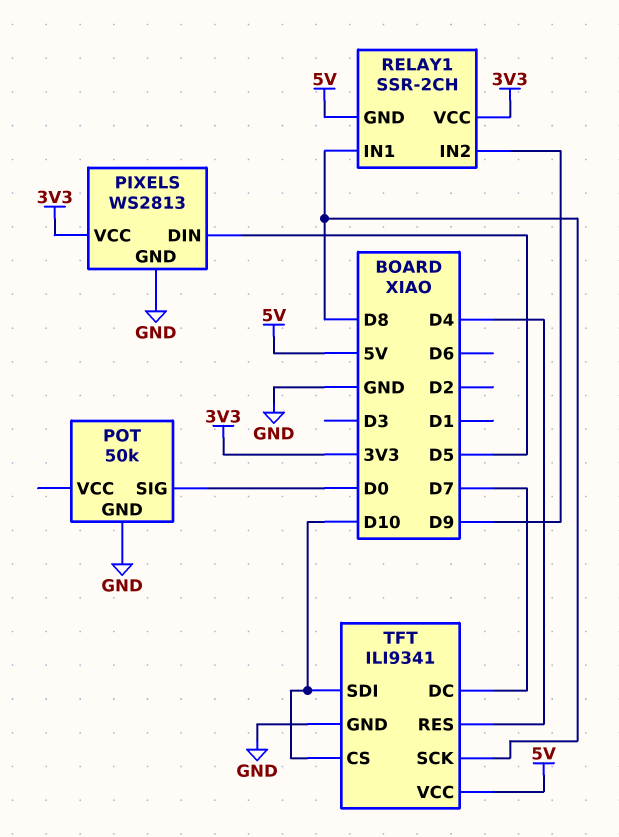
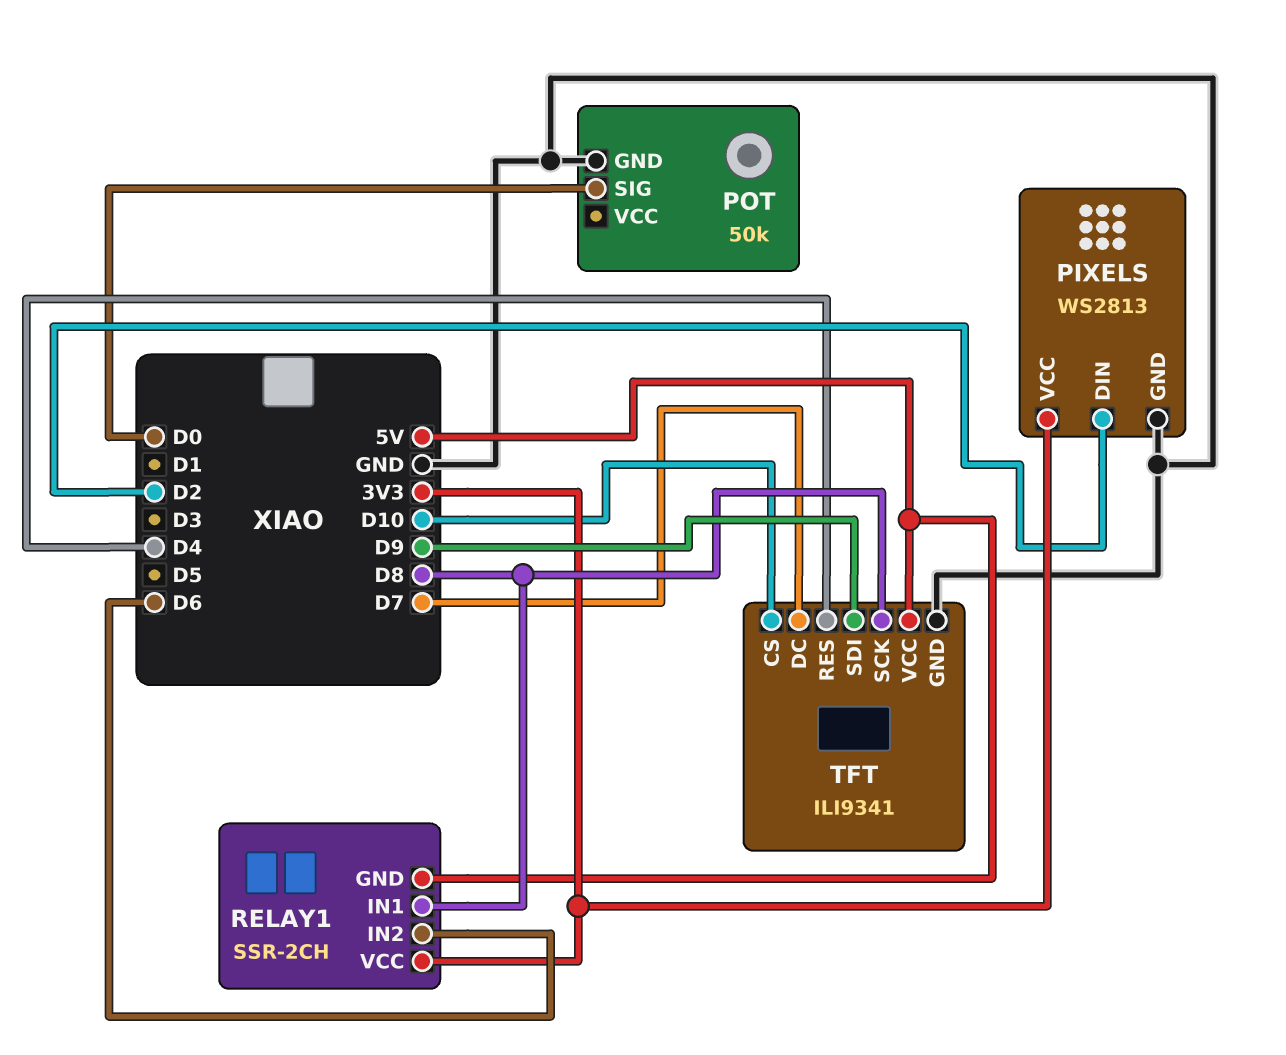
PIXELS pin DIN: D5 -> D2
RELAY1 pin IN2: D9 -> D6
TFT pin SDI: D10 -> D9

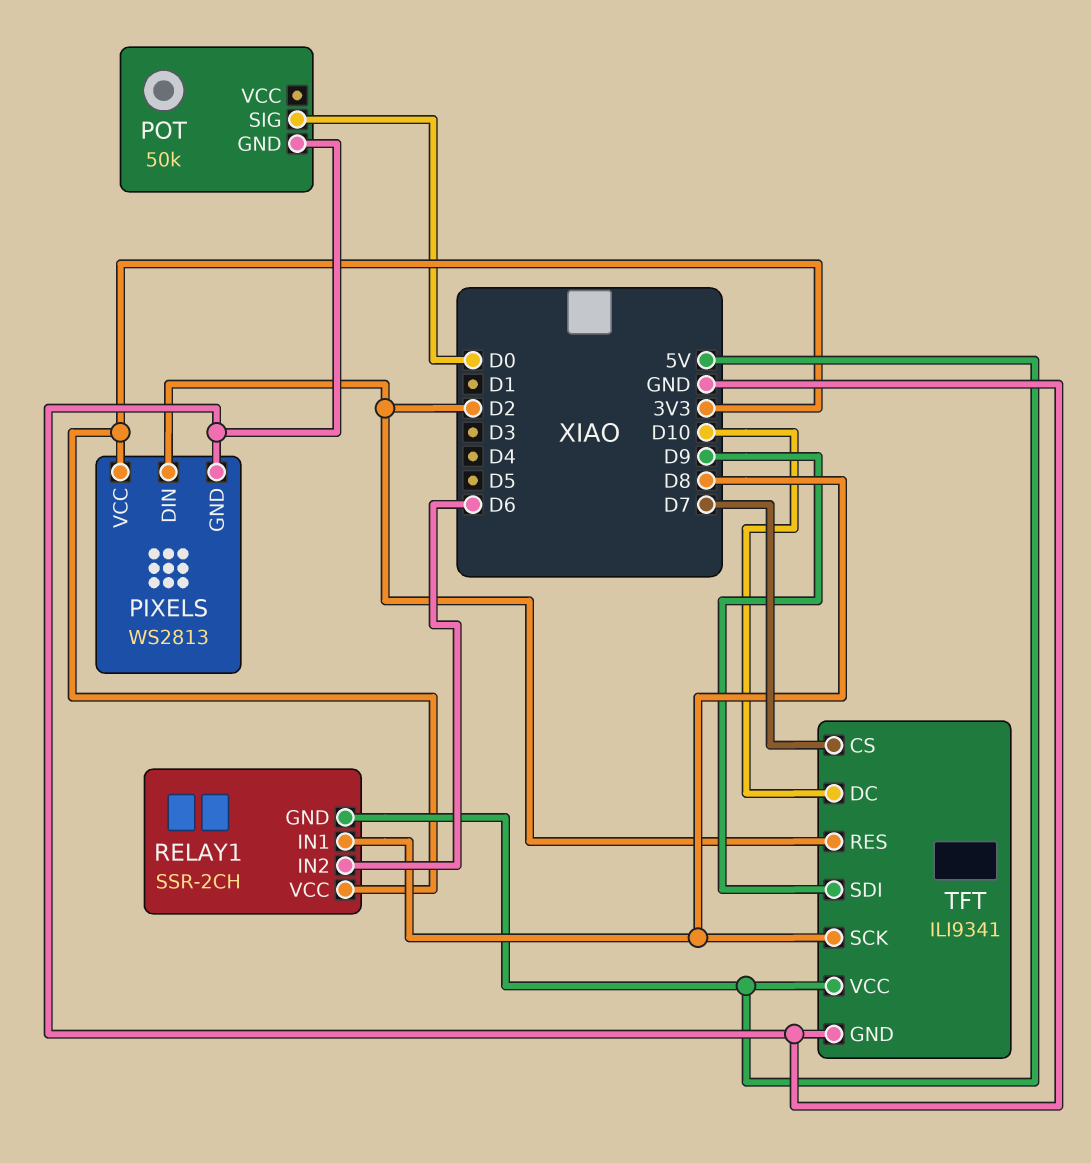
TFT pin CS: D10 -> D7
TFT pin DC: D7 -> D10
TFT pin RES: D4 -> D2

